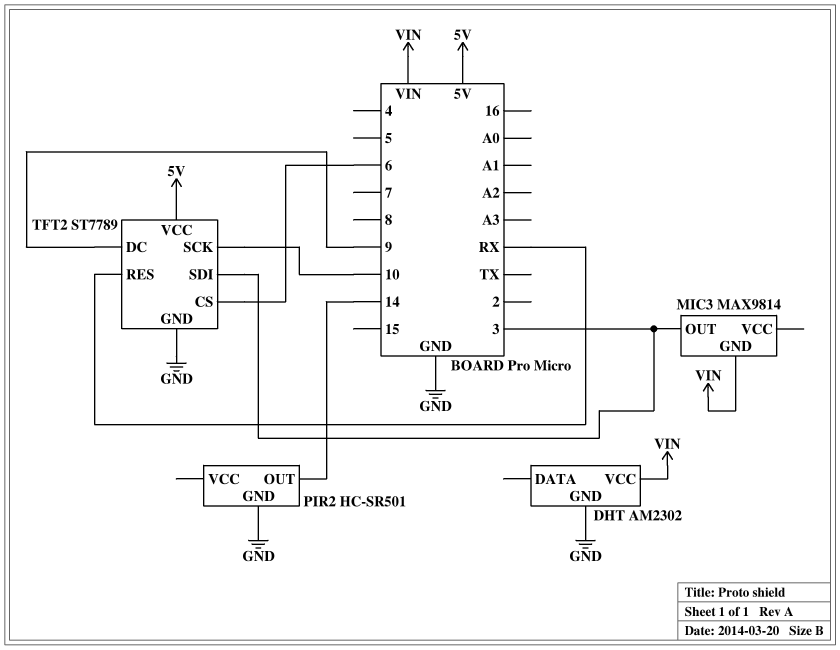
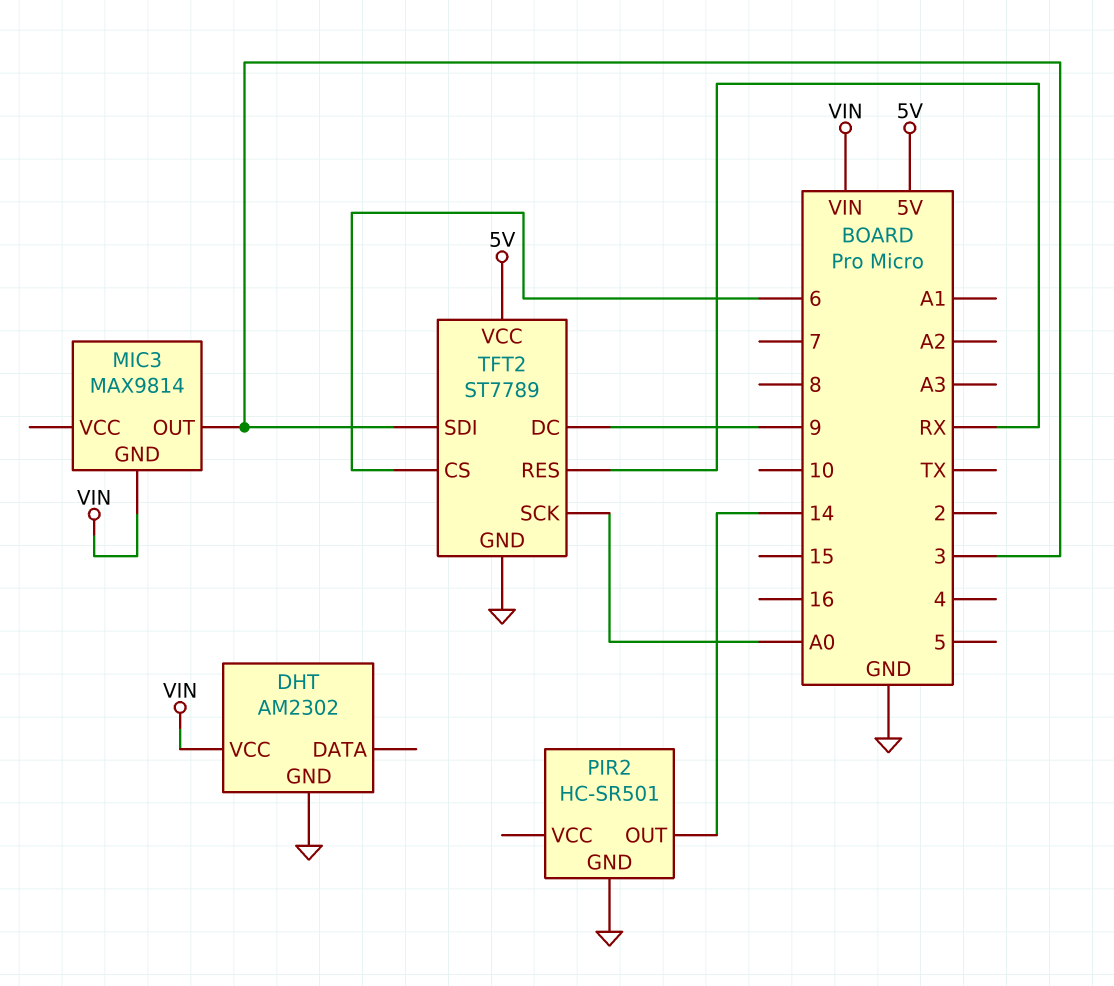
TFT2 pin SCK: 10 -> A0

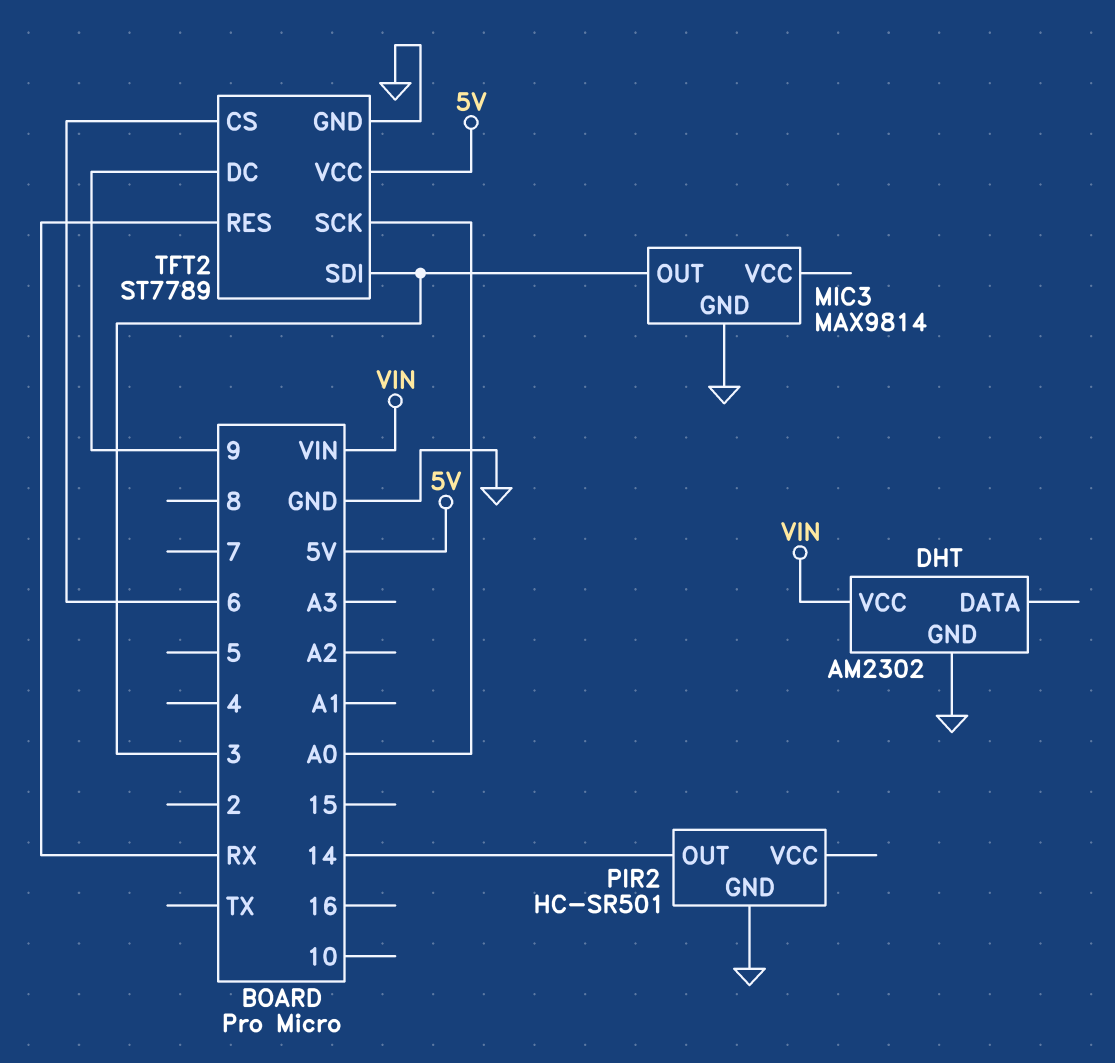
MIC3 pin GND: VIN -> GND

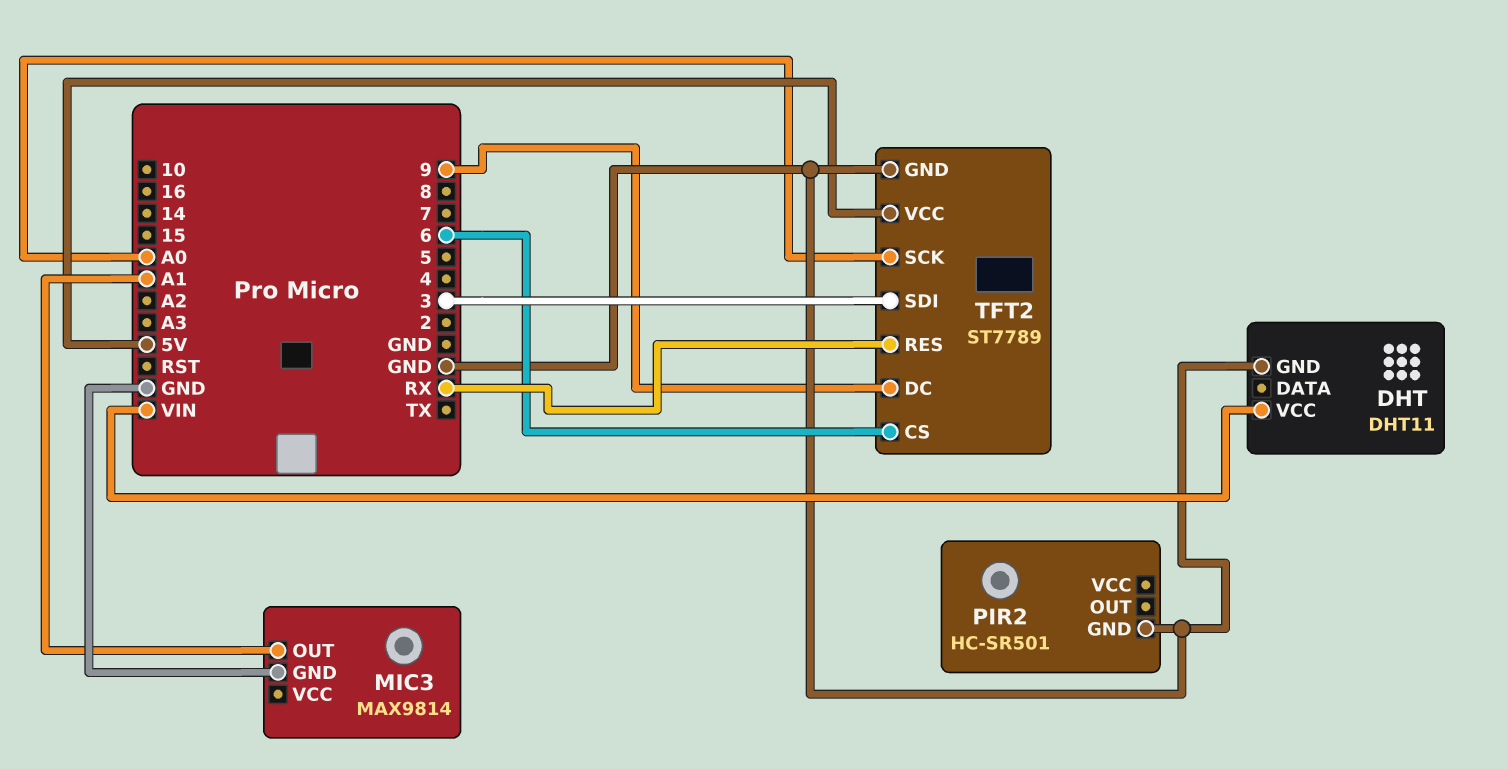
DHT: AM2302 -> DHT11
MIC3 pin OUT: 3 -> A1
PIR2 pin OUT: 14 -> none

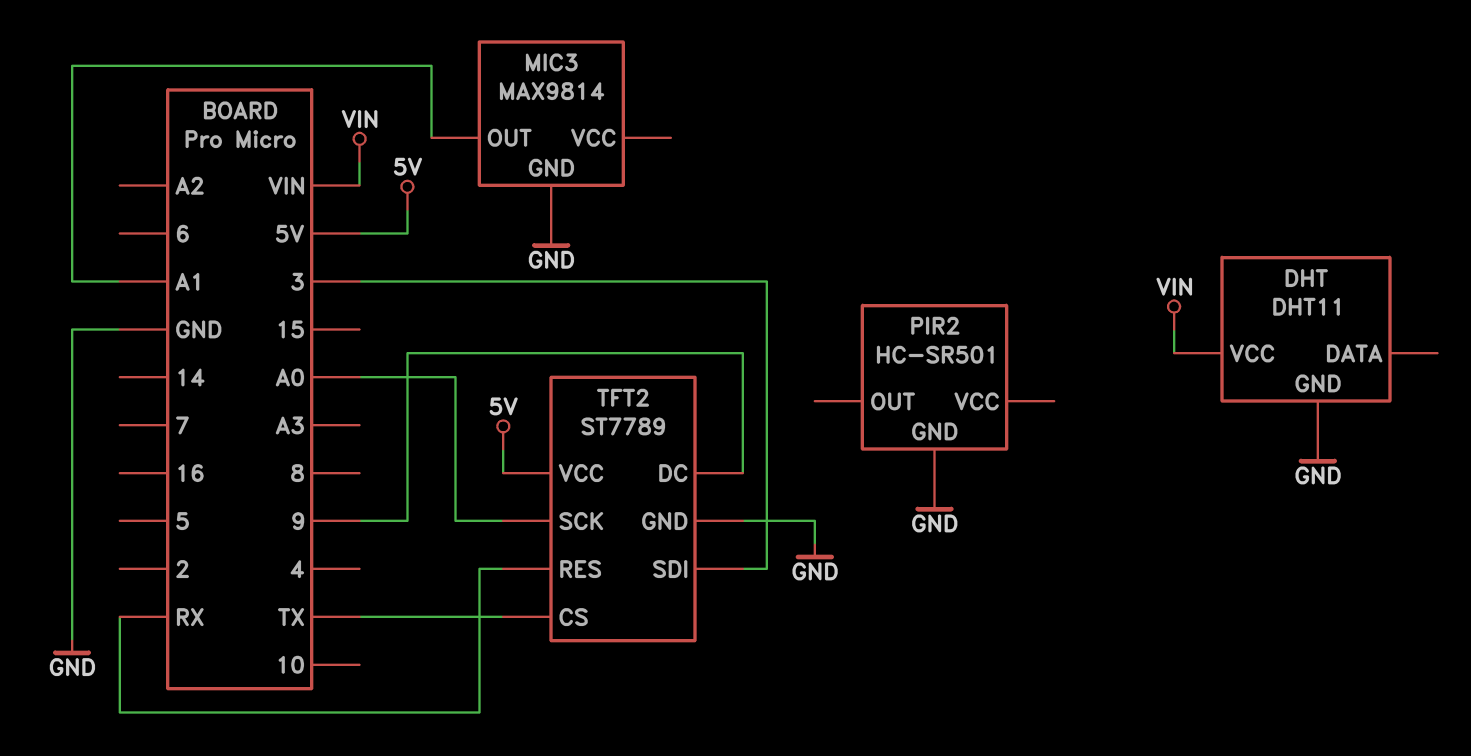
TFT2 pin CS: 6 -> TX

